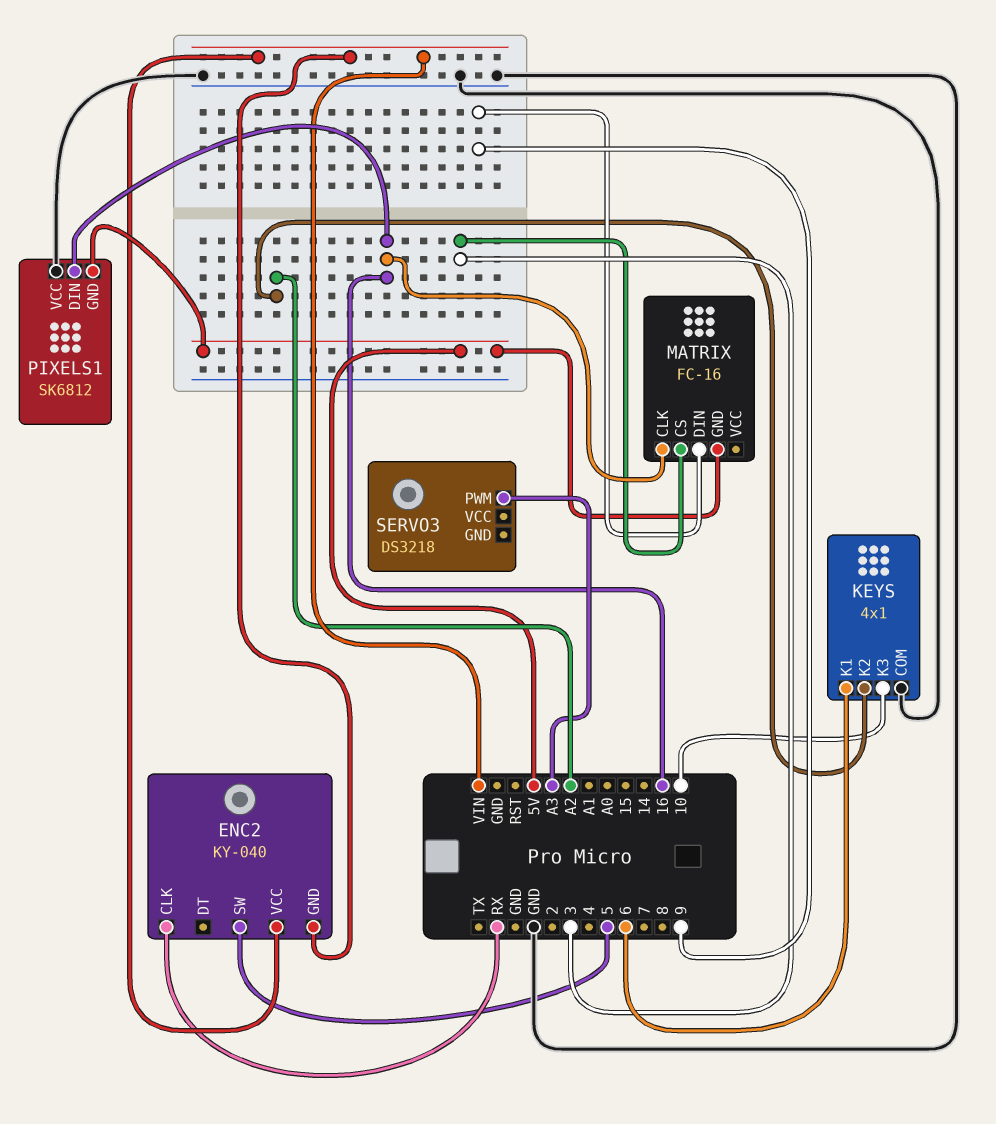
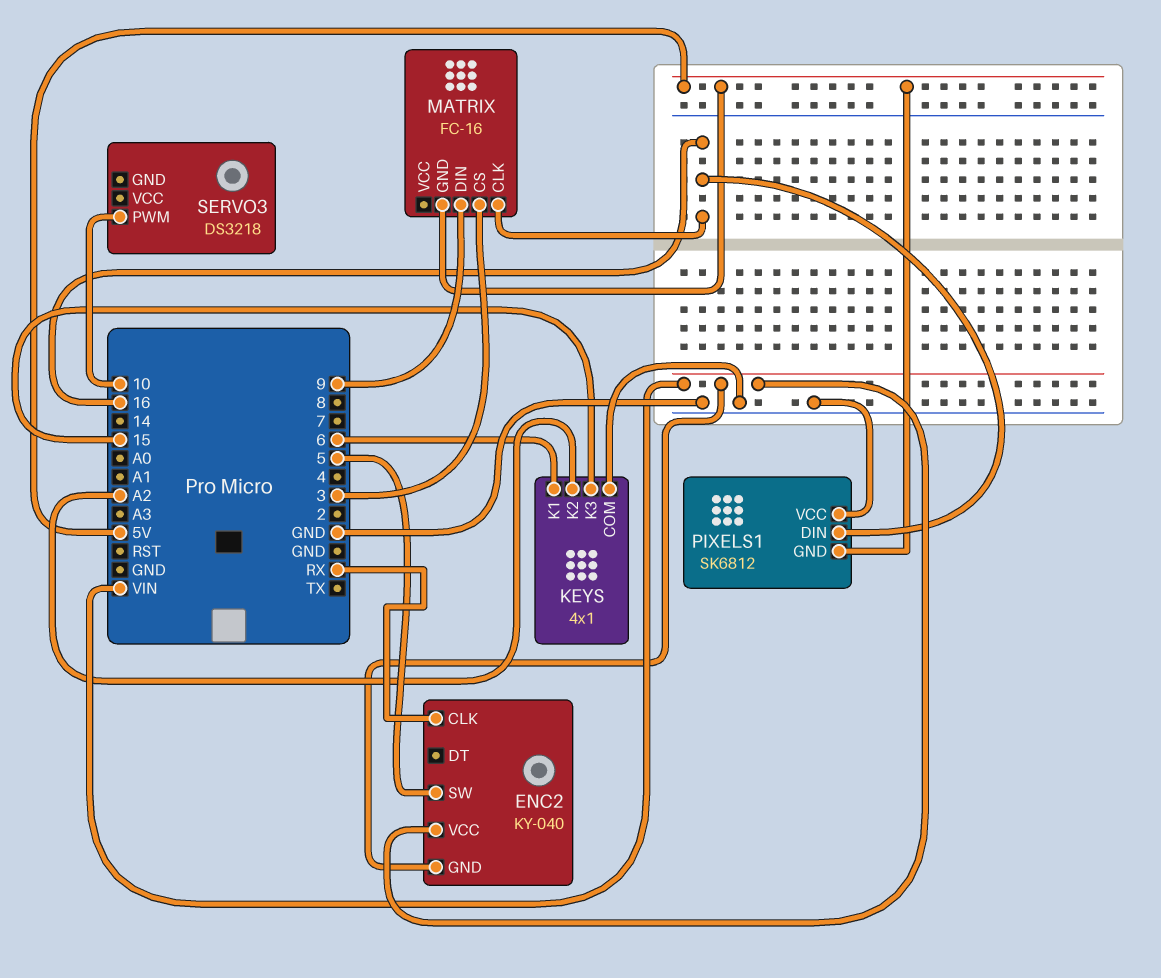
KEYS pin K3: 10 -> 15
SERVO3 pin PWM: A3 -> 10

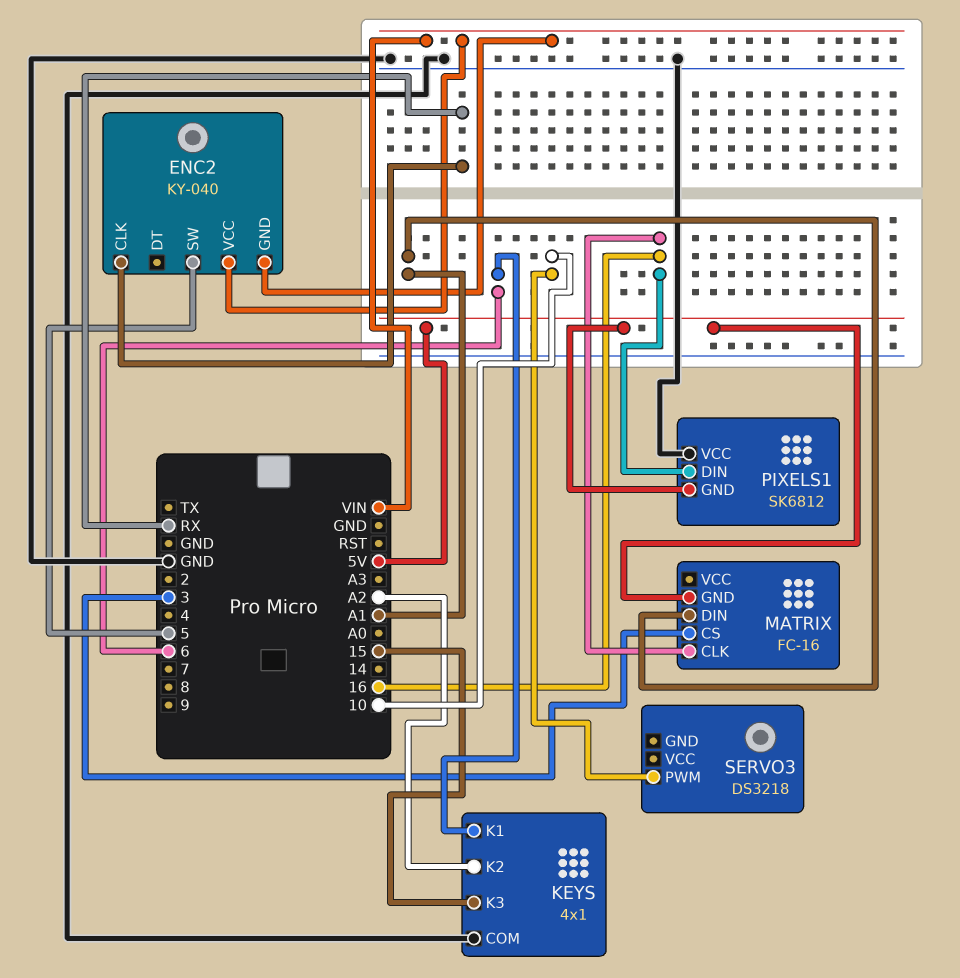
MATRIX pin DIN: 9 -> A1

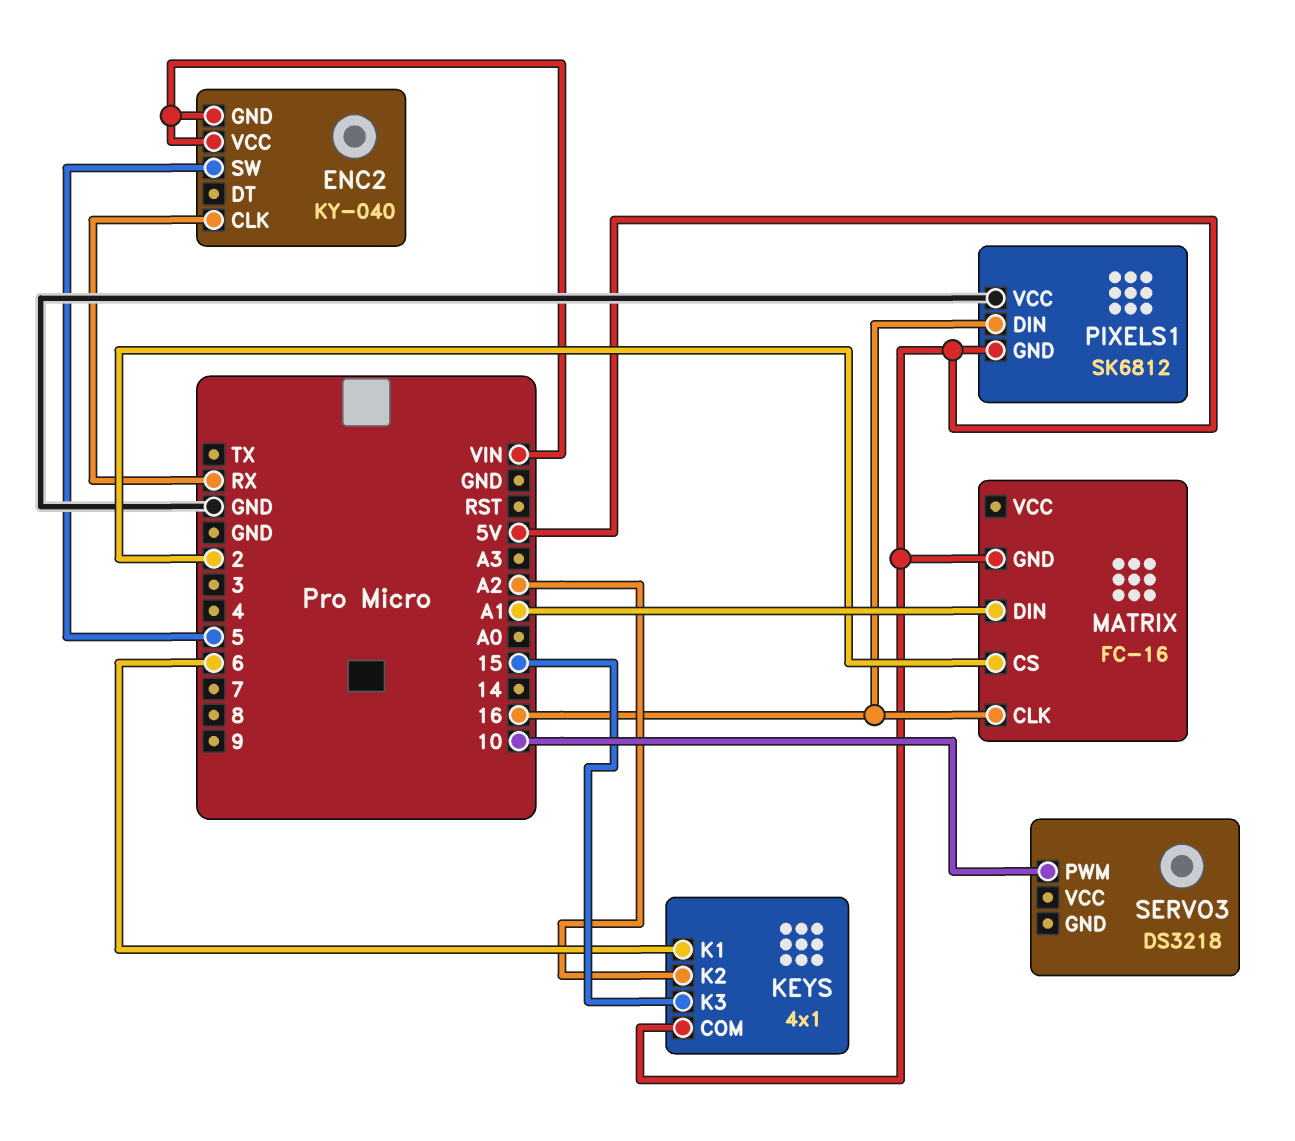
KEYS pin COM: GND -> 5V
MATRIX pin CS: 3 -> 2

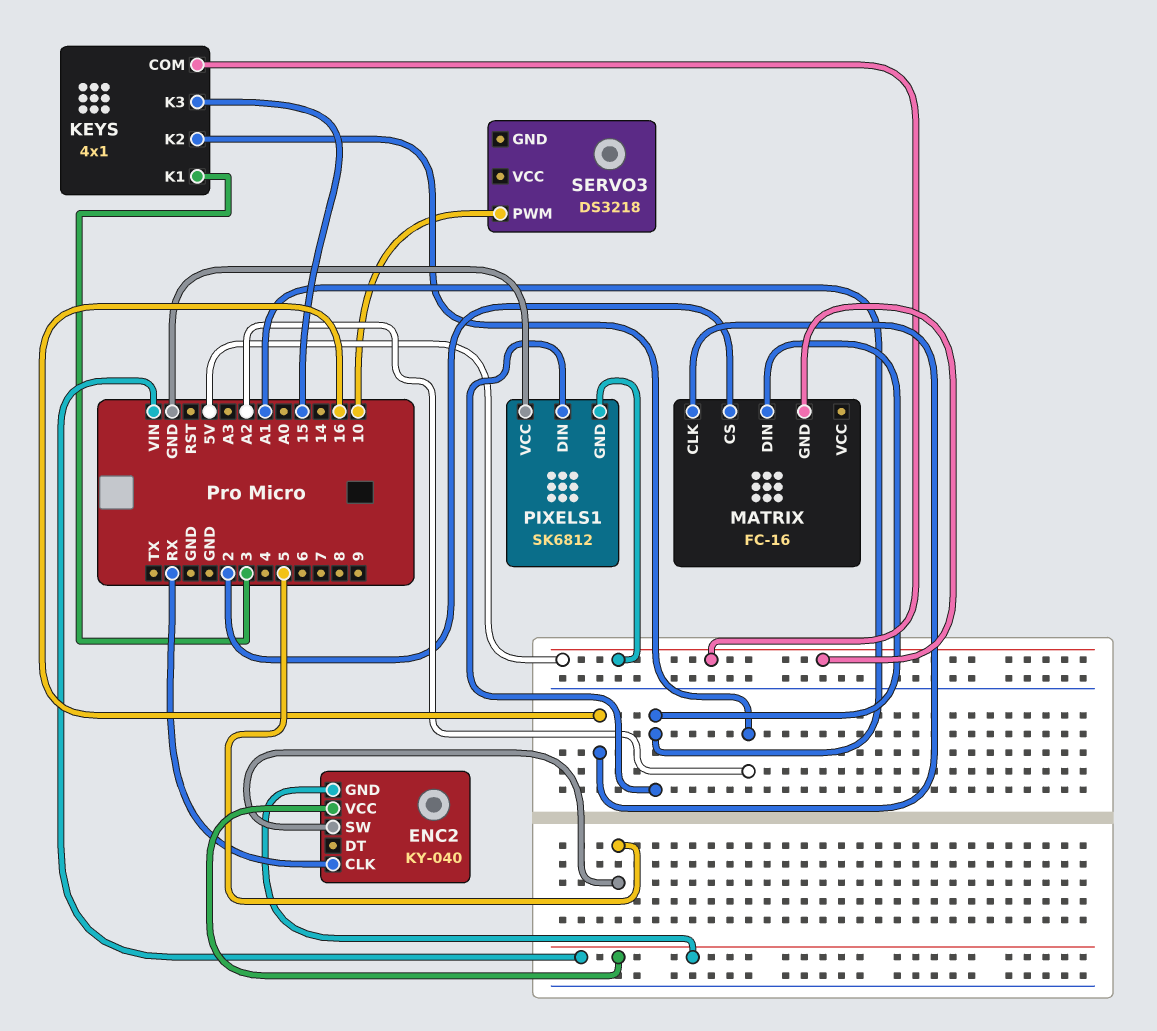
KEYS pin K1: 6 -> 3
PIXELS1 pin DIN: 16 -> A1

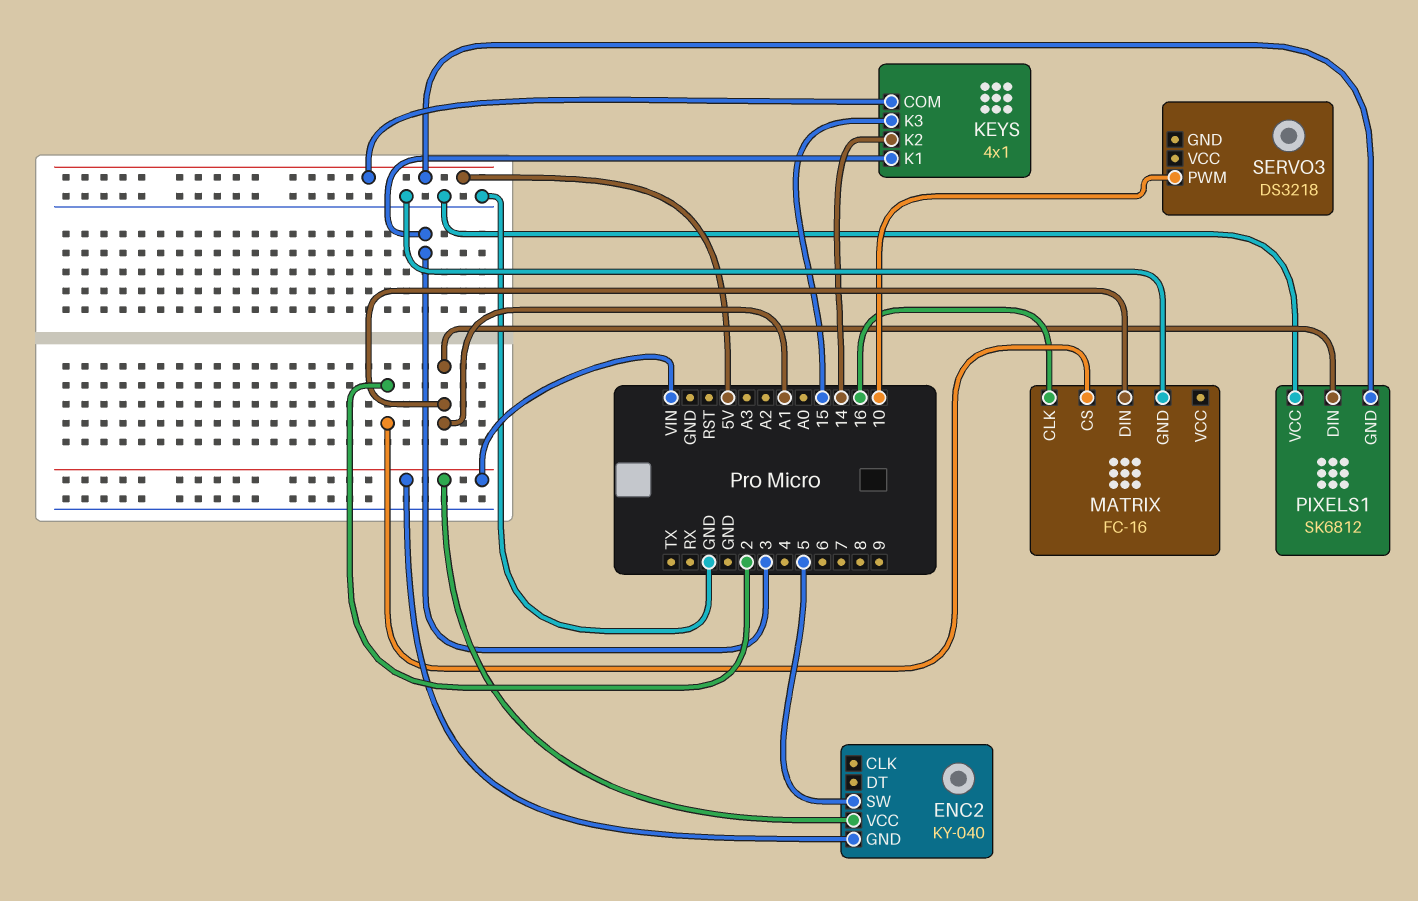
ENC2 pin CLK: RX -> none
KEYS pin K2: A2 -> 14
MATRIX pin GND: 5V -> GND

